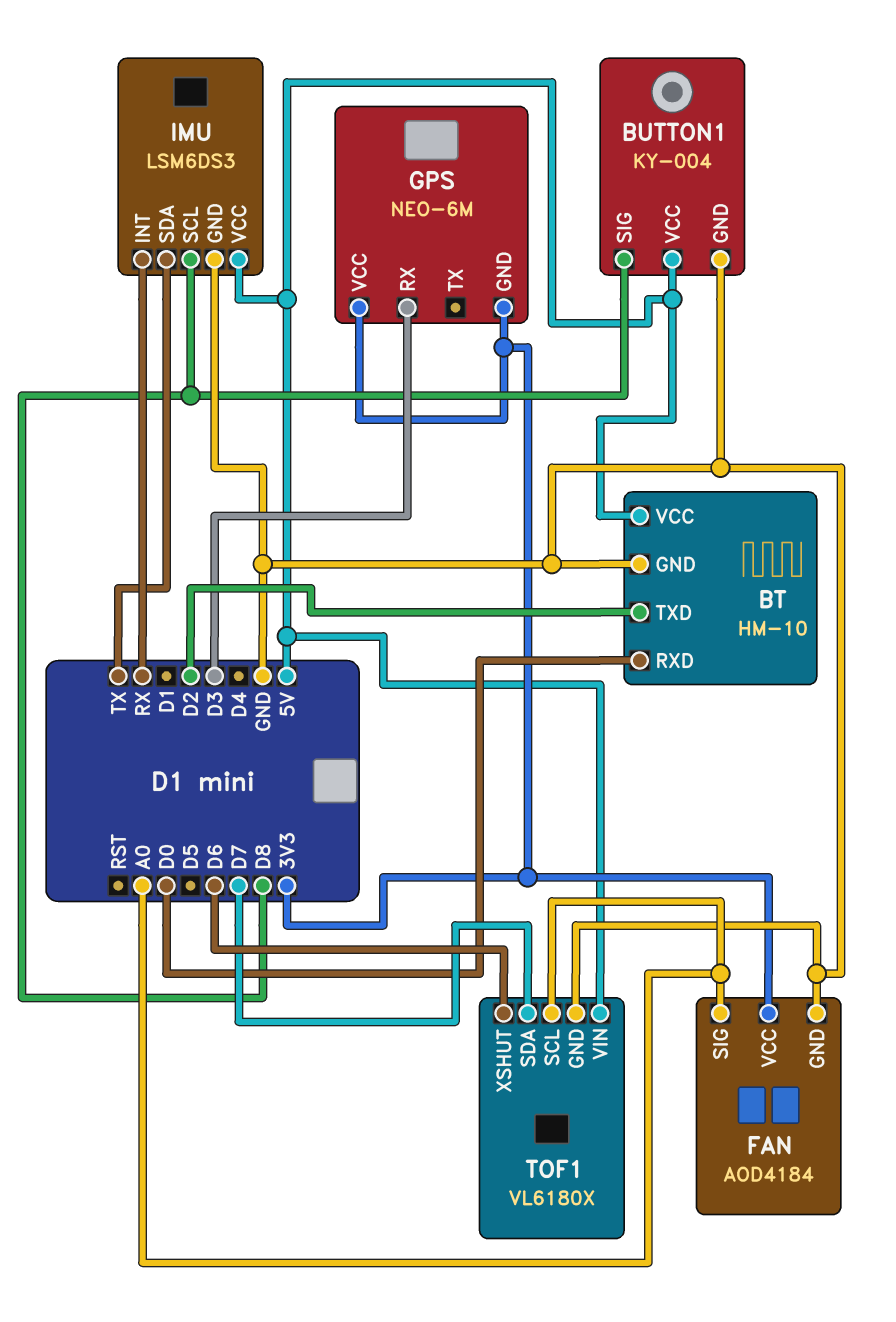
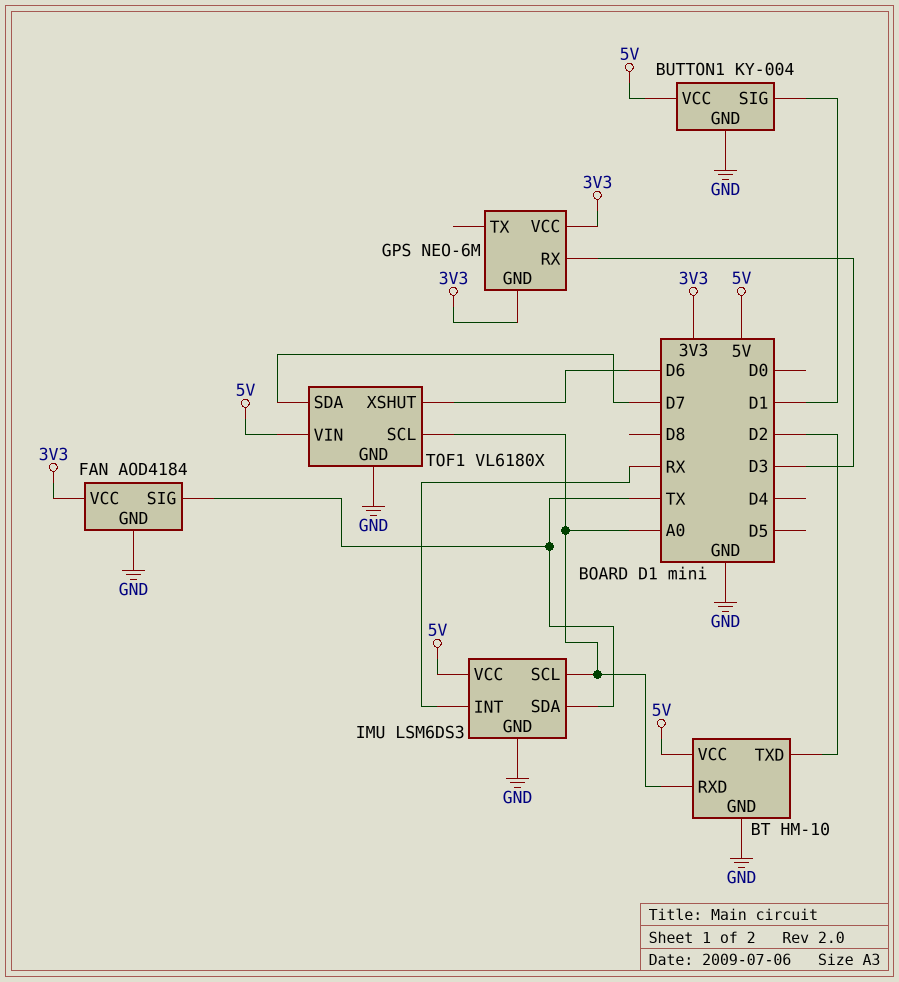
BT pin RXD: D0 -> A0
BUTTON1 pin SIG: D8 -> D1
FAN pin SIG: A0 -> TX
IMU pin SCL: D8 -> A0

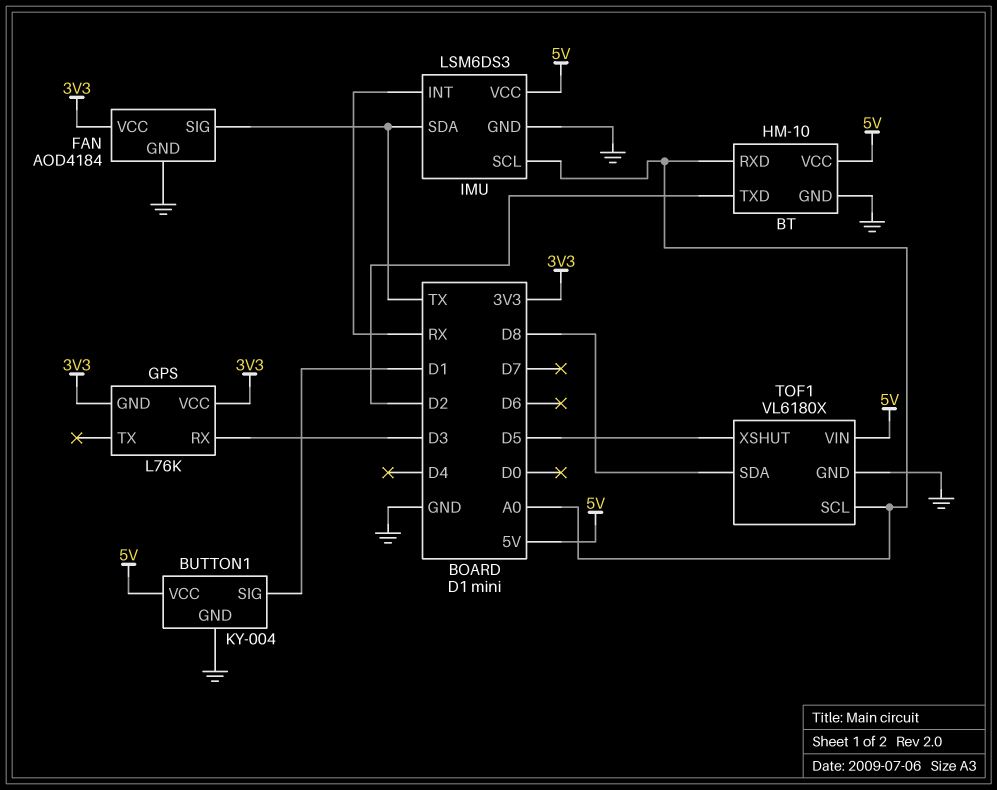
GPS: NEO-6M -> L76K
TOF1 pin SDA: D7 -> D8
TOF1 pin XSHUT: D6 -> D5

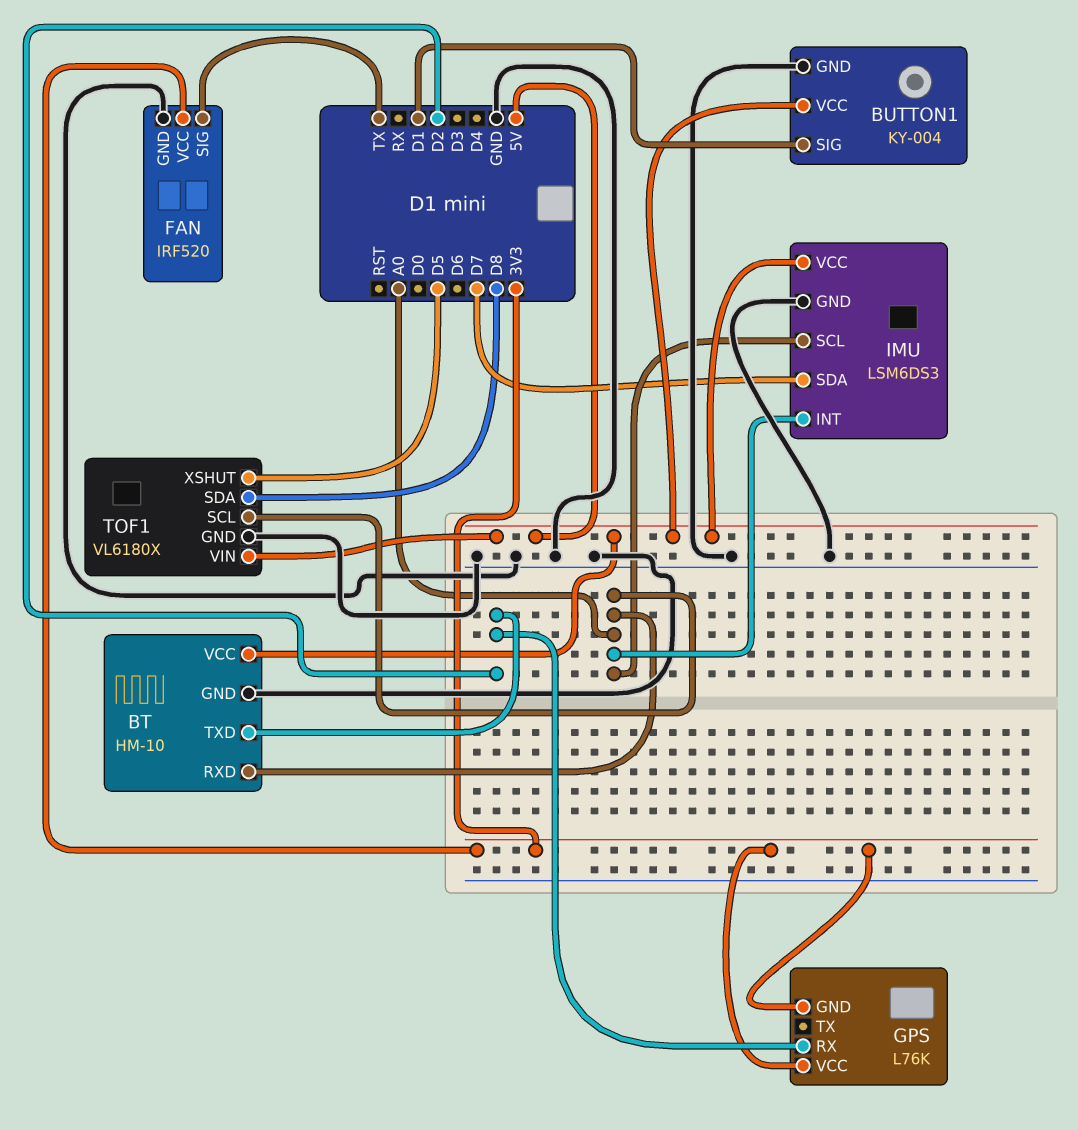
FAN: AOD4184 -> IRF520
GPS pin RX: D3 -> D2
IMU pin INT: RX -> A0
IMU pin SDA: TX -> D7

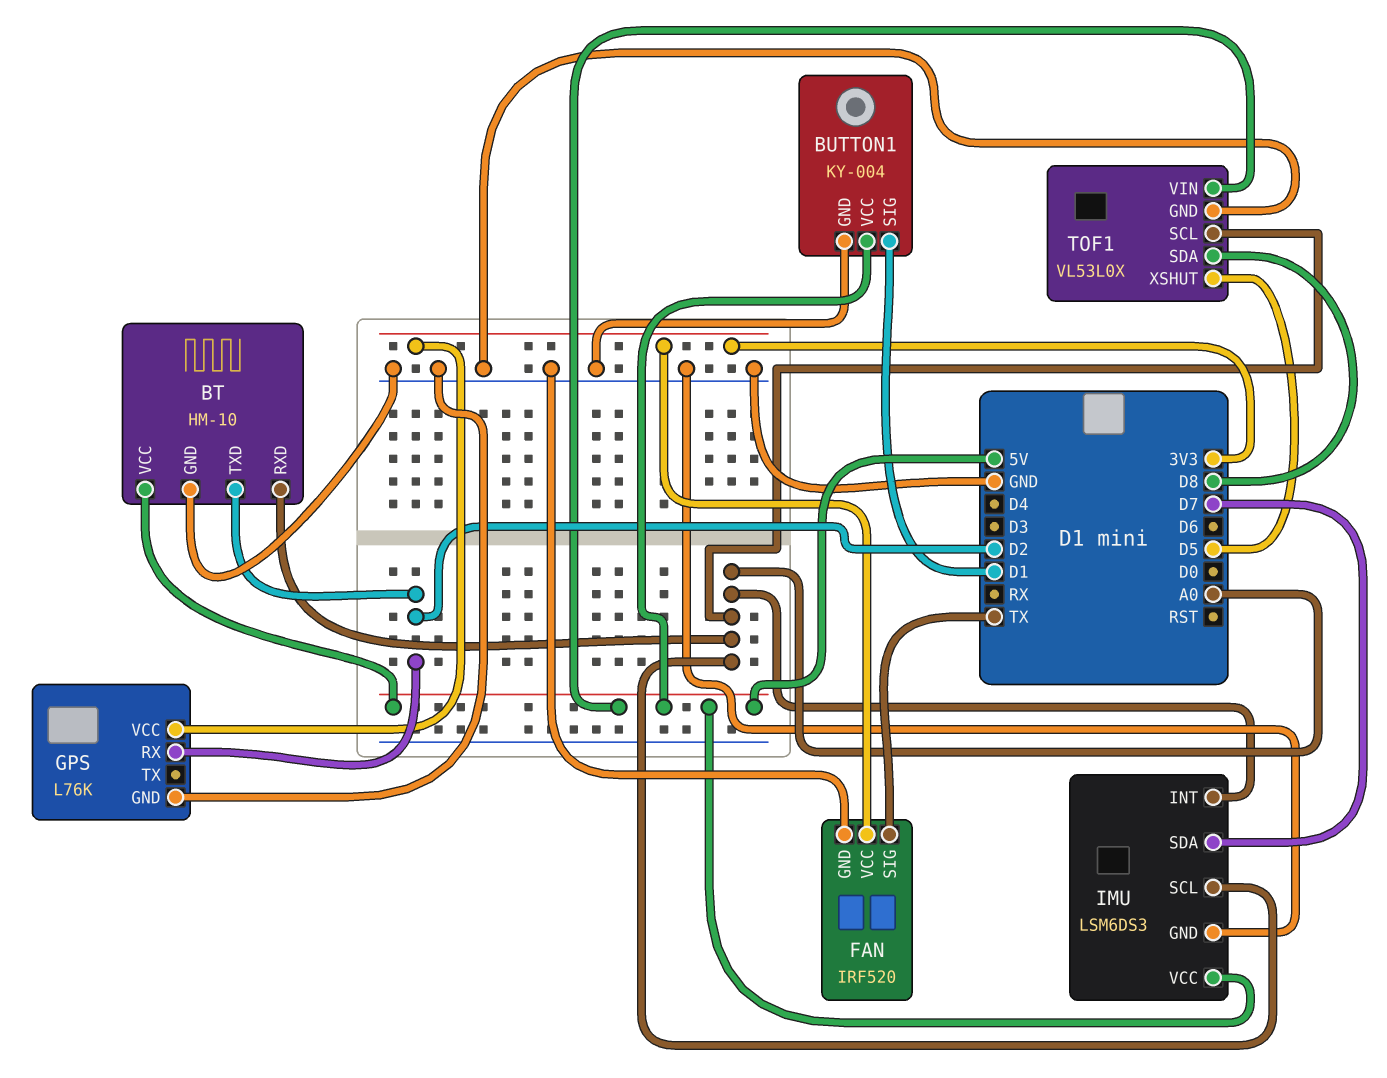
GPS pin GND: 3V3 -> GND
TOF1: VL6180X -> VL53L0X

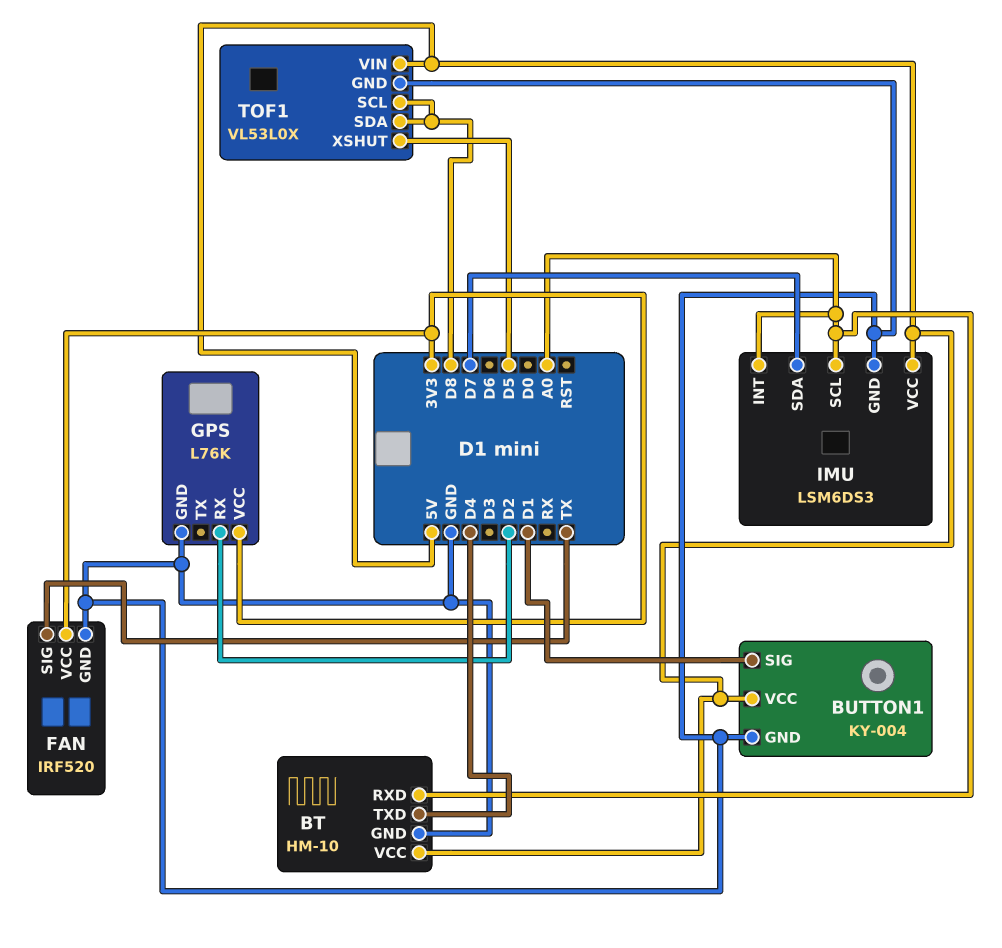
BT pin TXD: D2 -> D4
TOF1 pin SCL: A0 -> D8

